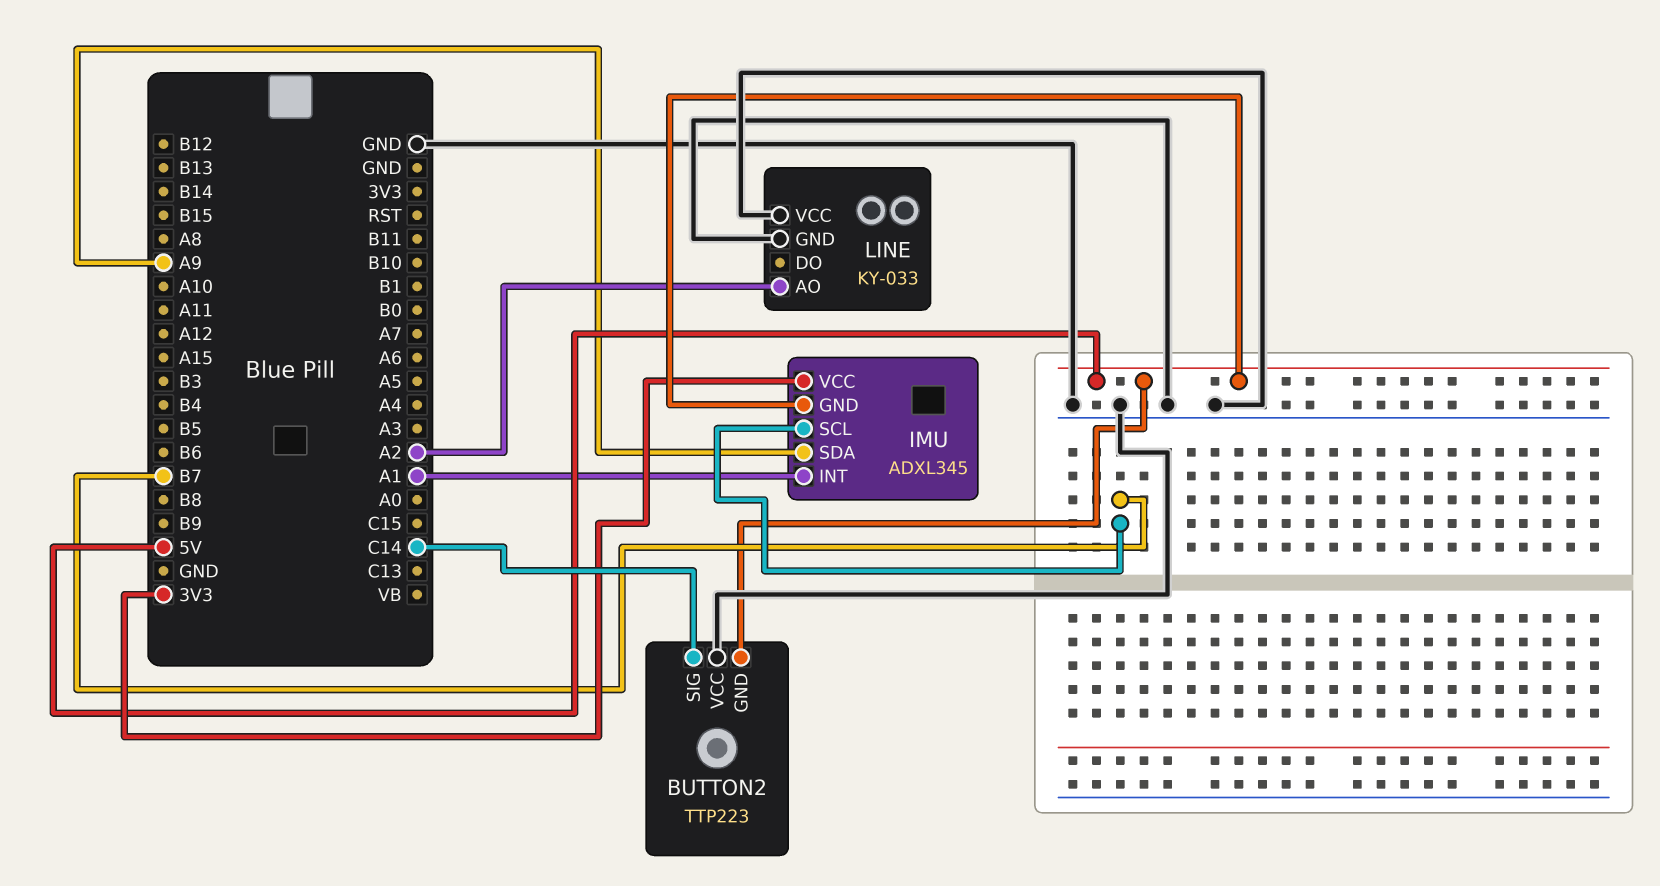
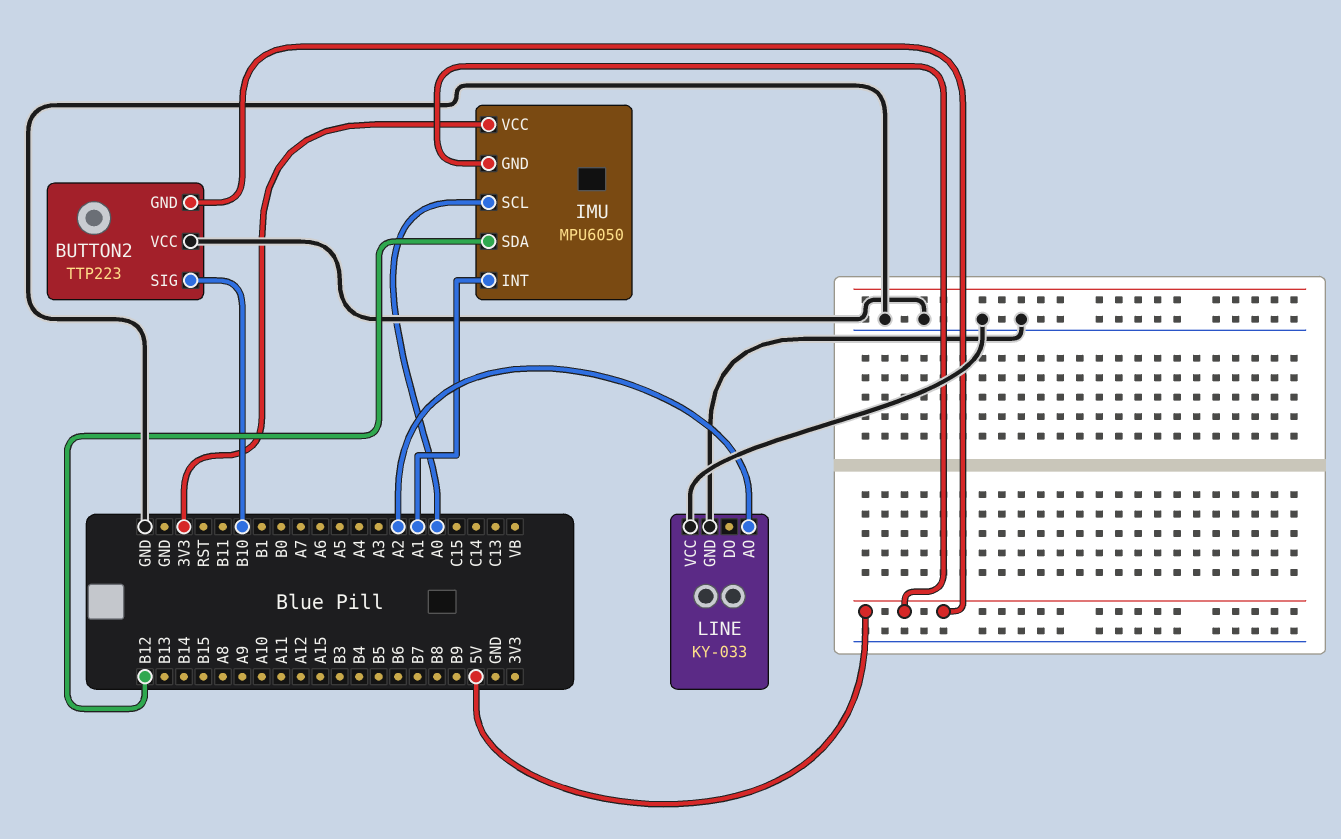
BUTTON2 pin SIG: C14 -> B10
IMU: ADXL345 -> MPU6050
IMU pin SCL: B7 -> A0
IMU pin SDA: A9 -> B12

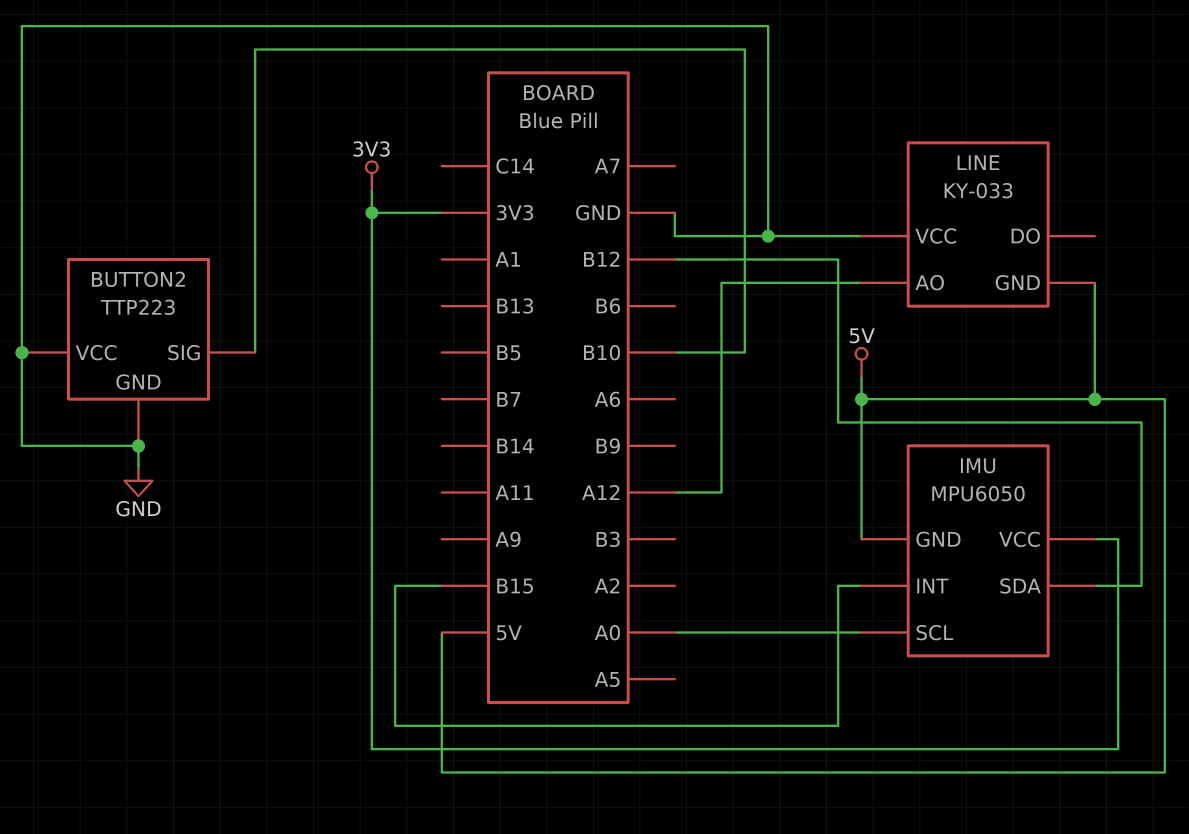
BUTTON2 pin GND: 5V -> GND
IMU pin INT: A1 -> B15
LINE pin AO: A2 -> A12
LINE pin GND: GND -> 5V

